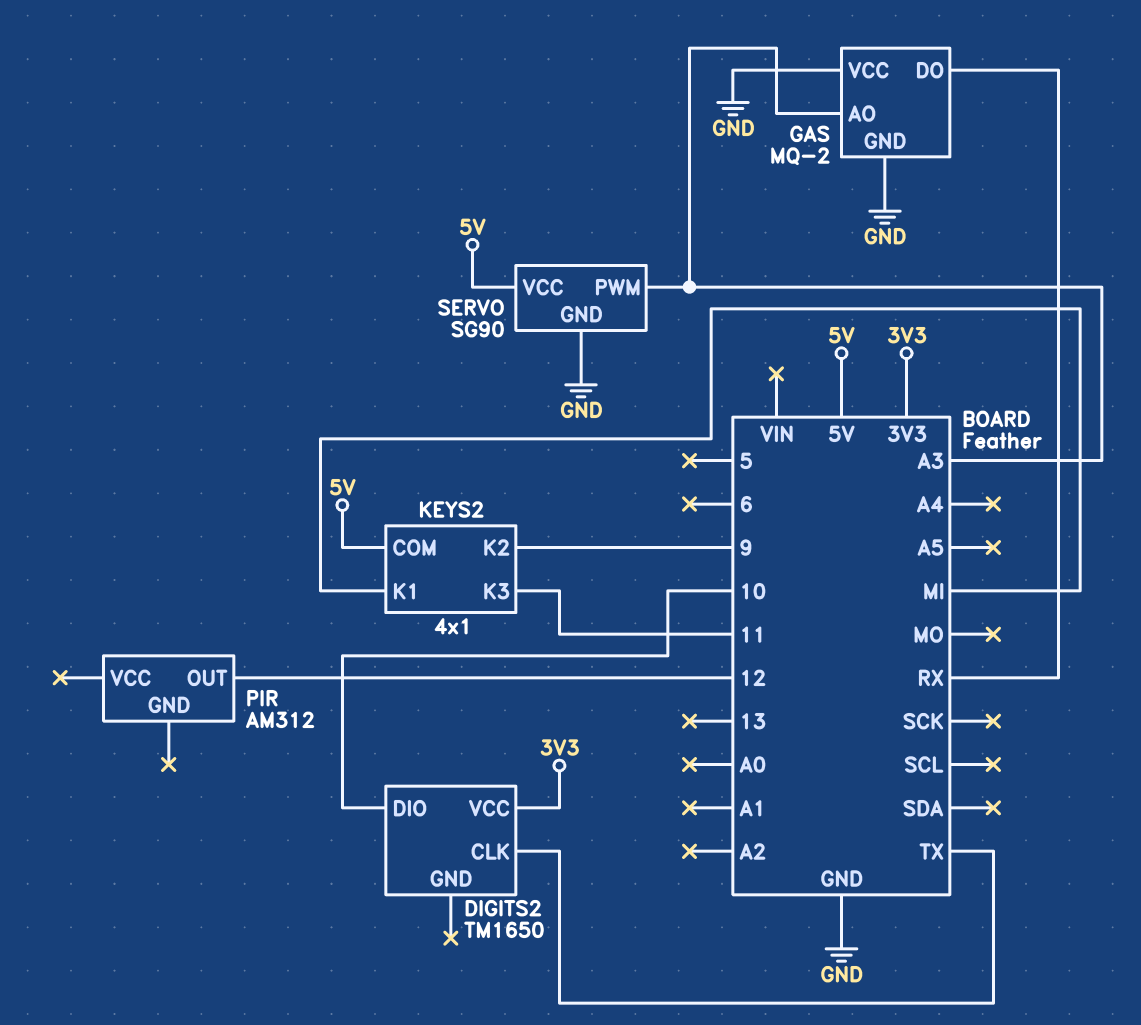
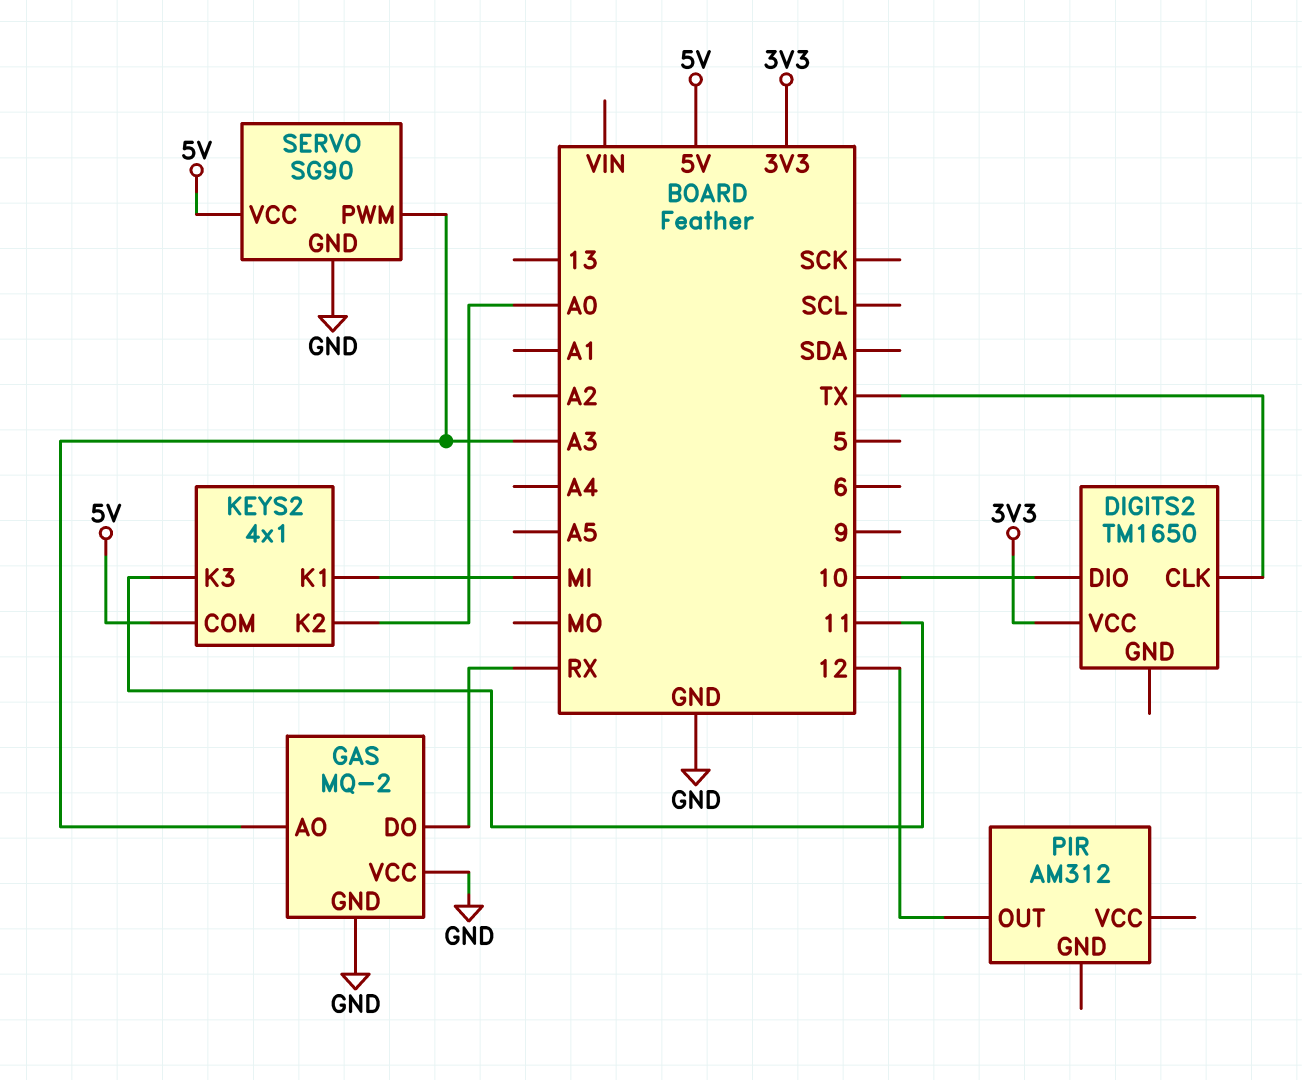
KEYS2 pin K2: 9 -> A0

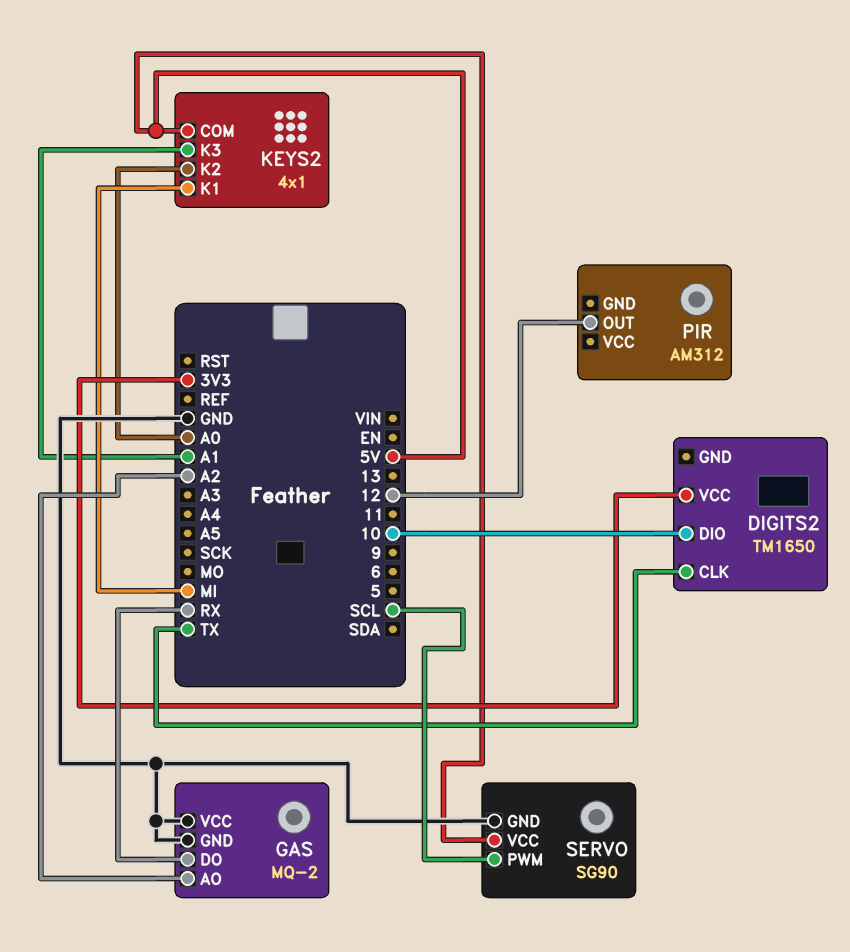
GAS pin AO: A3 -> A2
KEYS2 pin K3: 11 -> A1
SERVO pin PWM: A3 -> SCL

